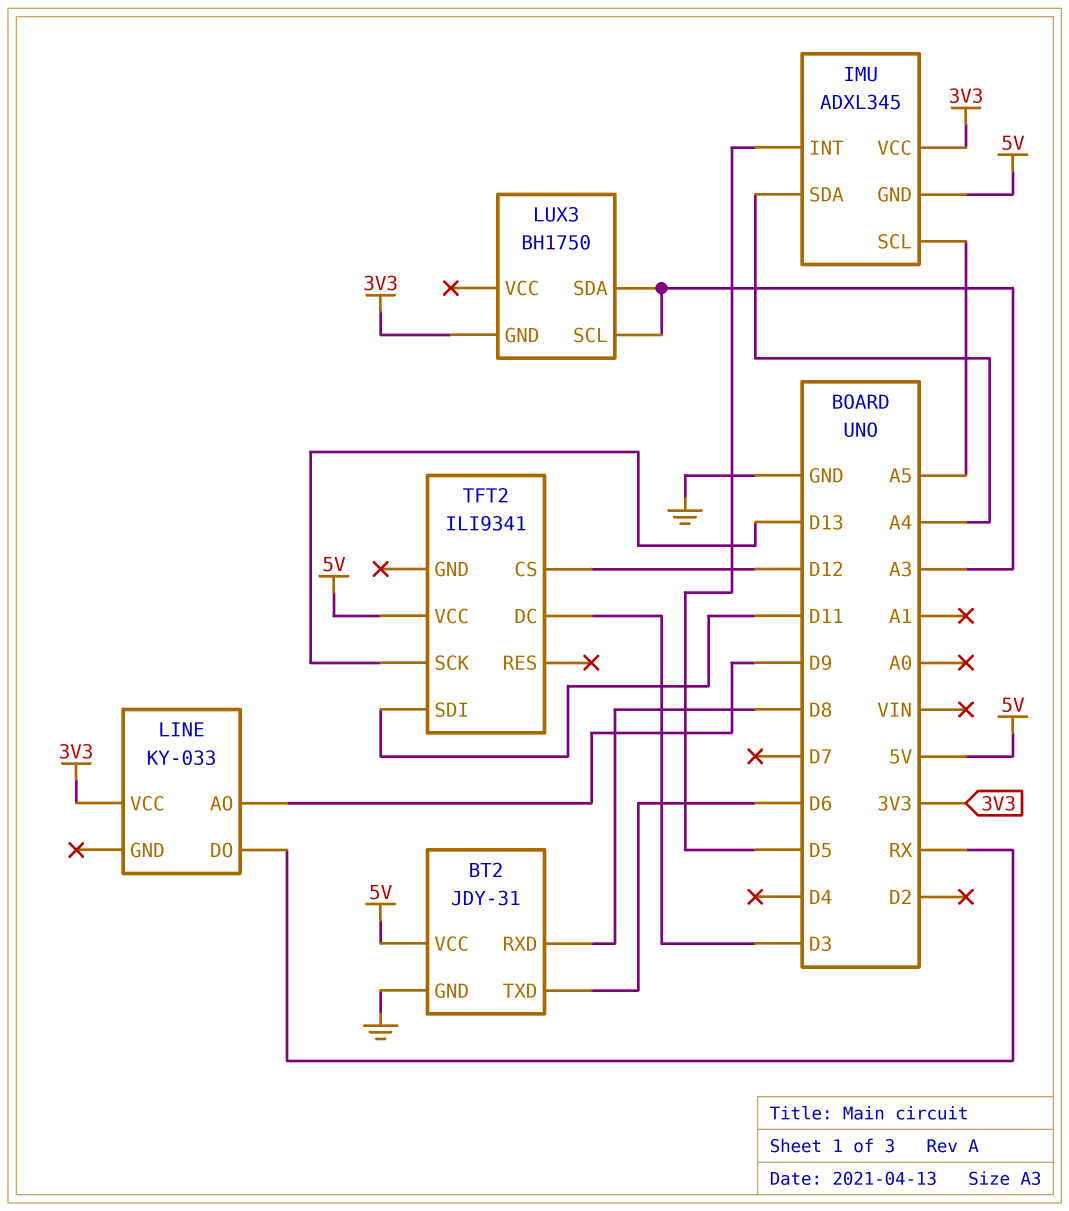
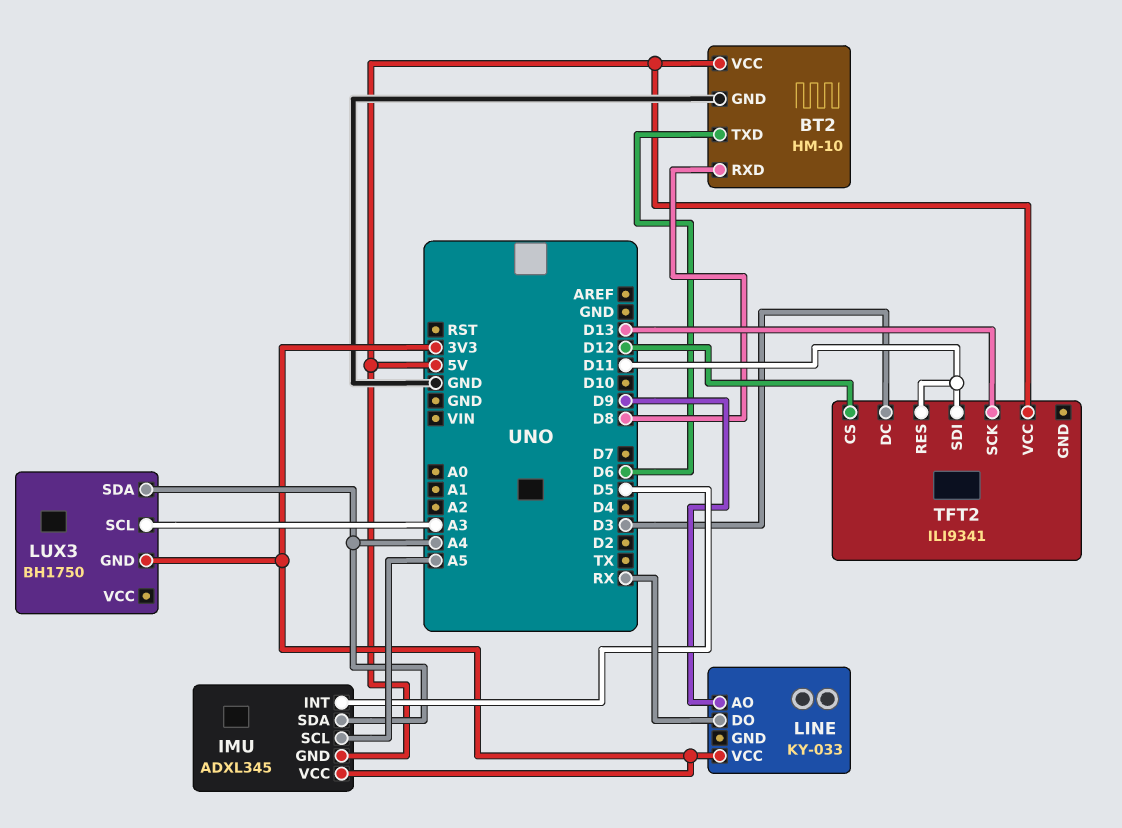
BT2: JDY-31 -> HM-10
LUX3 pin SDA: A3 -> A4
TFT2 pin RES: none -> D11

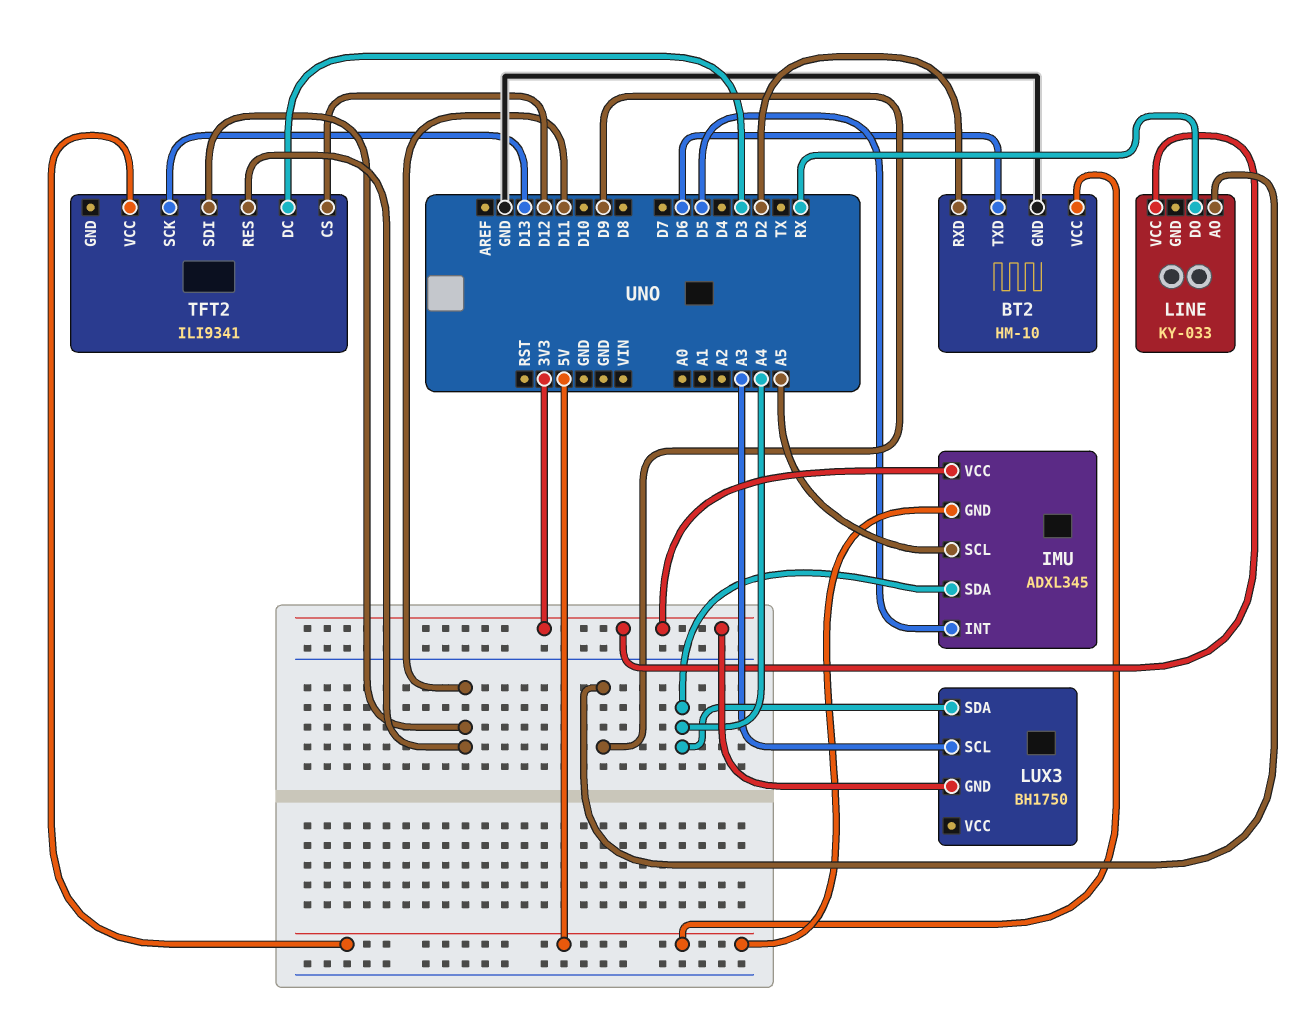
BT2 pin RXD: D8 -> D2

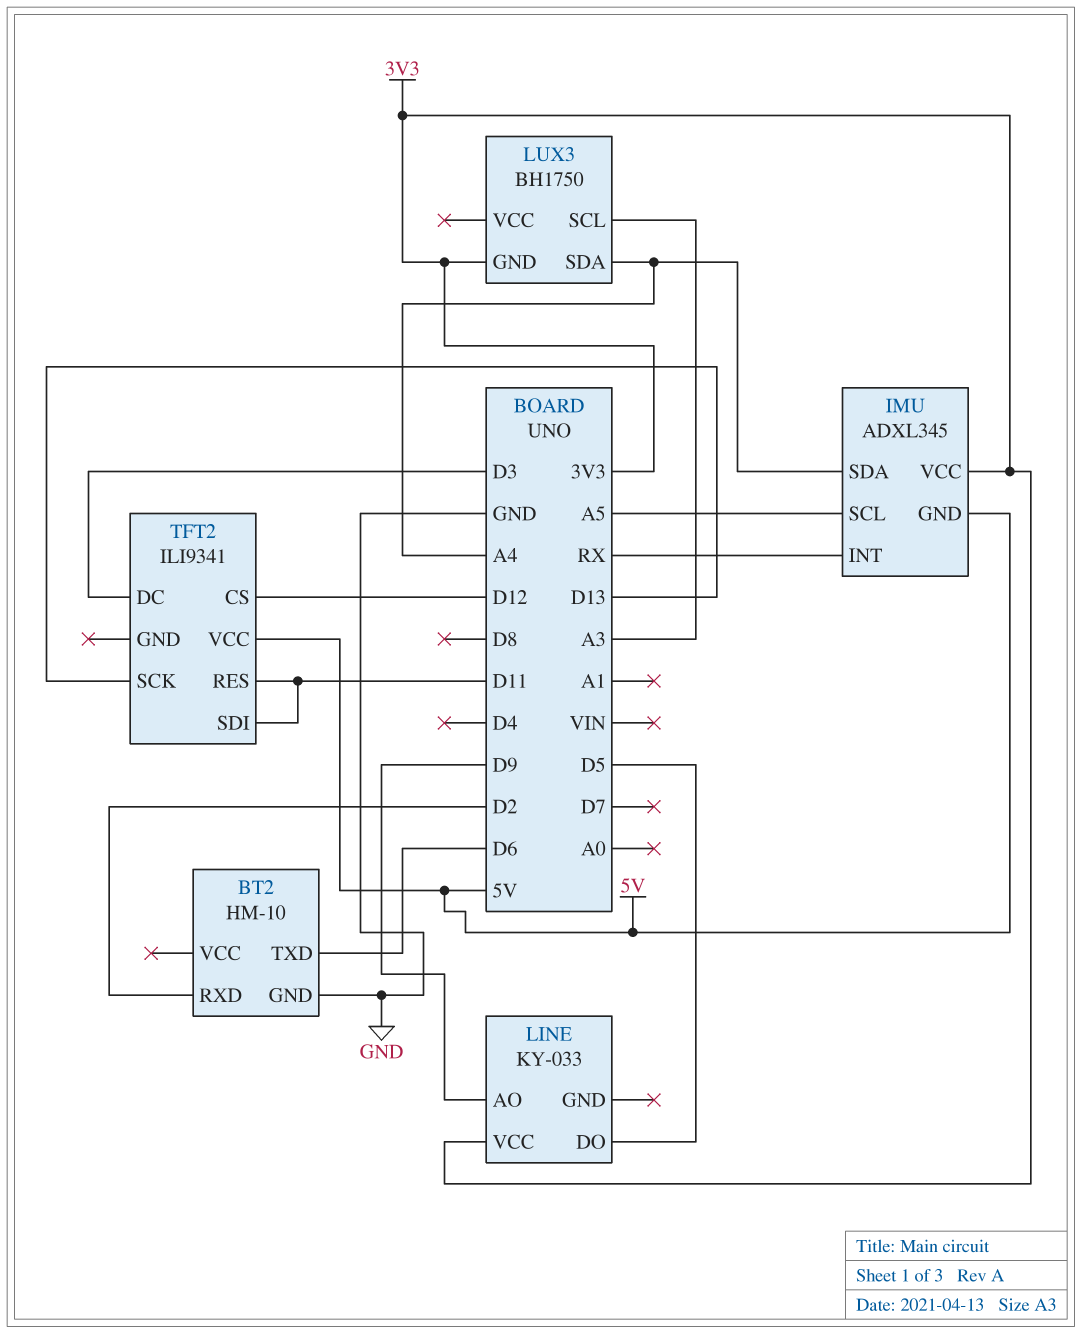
BT2 pin VCC: 5V -> none
IMU pin INT: D5 -> RX
LINE pin DO: RX -> D5

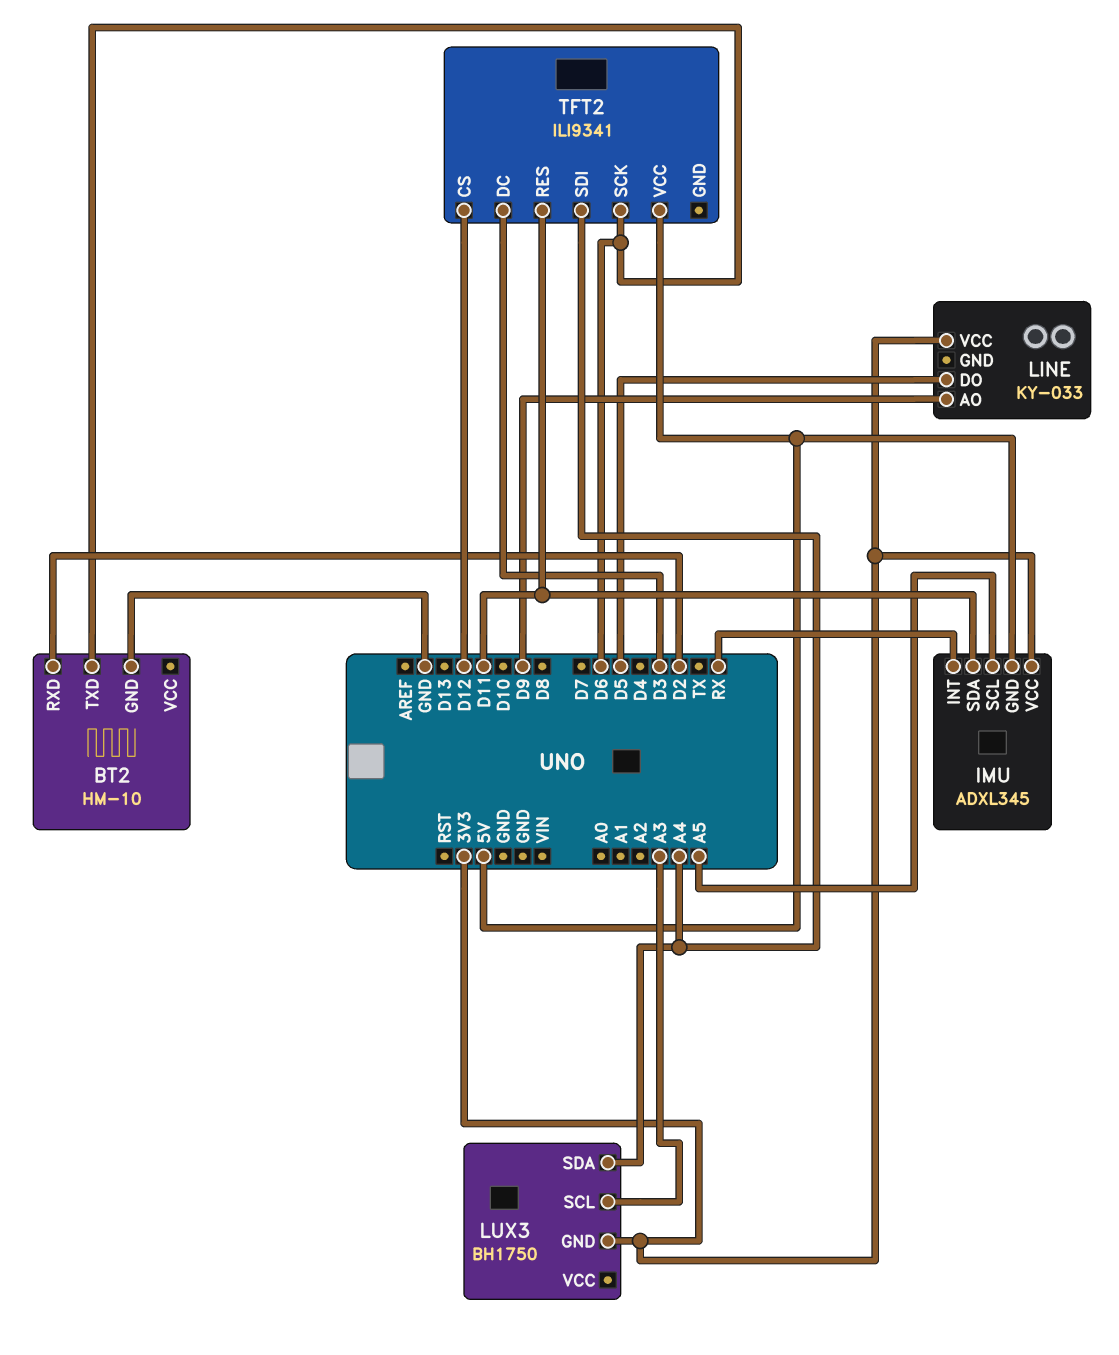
IMU pin SDA: A4 -> D11
TFT2 pin SCK: D13 -> D6
TFT2 pin SDI: D11 -> A4

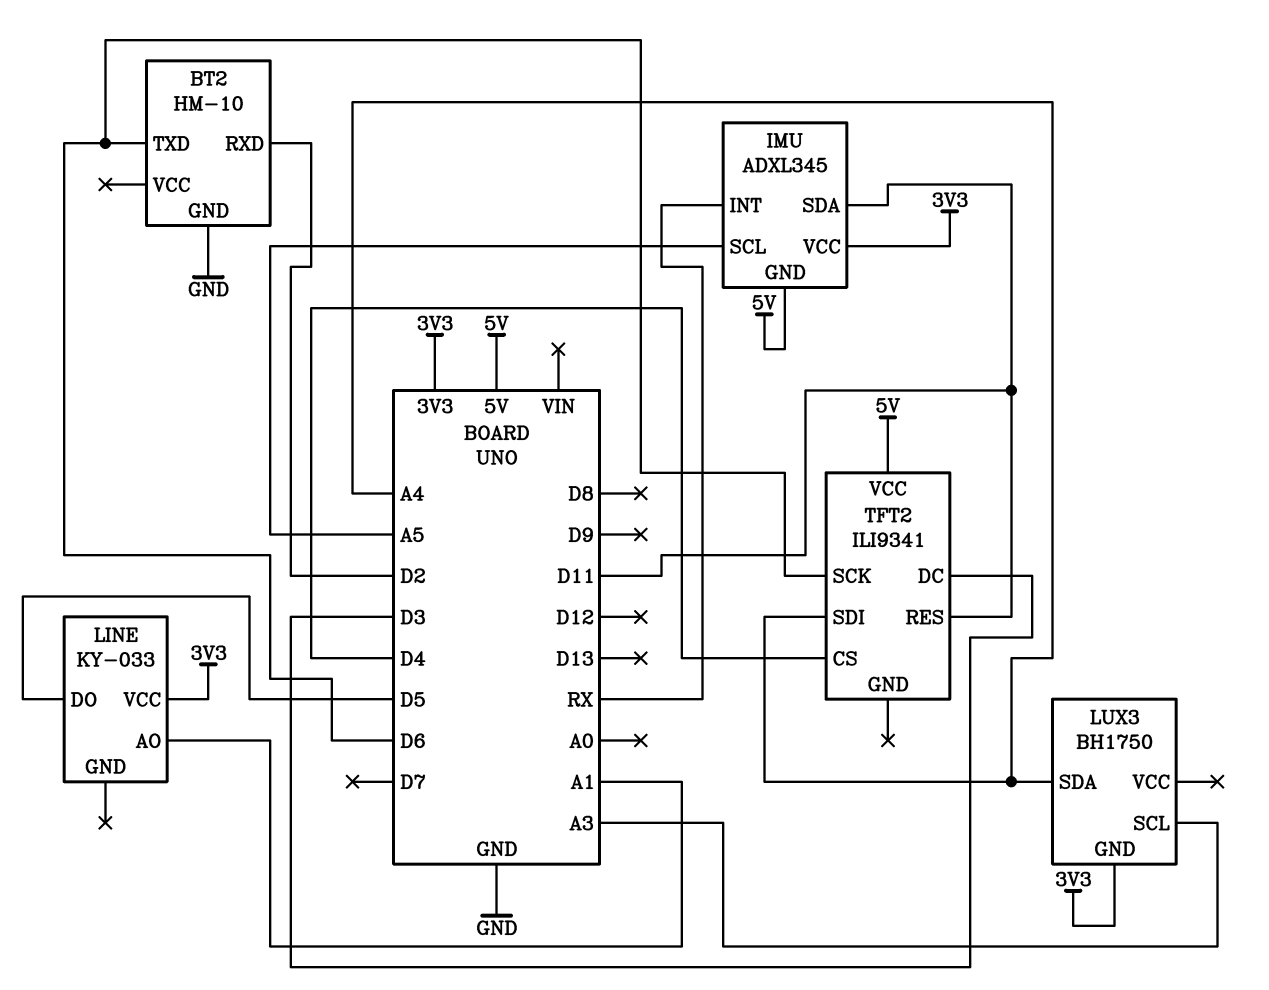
LINE pin AO: D9 -> A1
TFT2 pin CS: D12 -> D4

